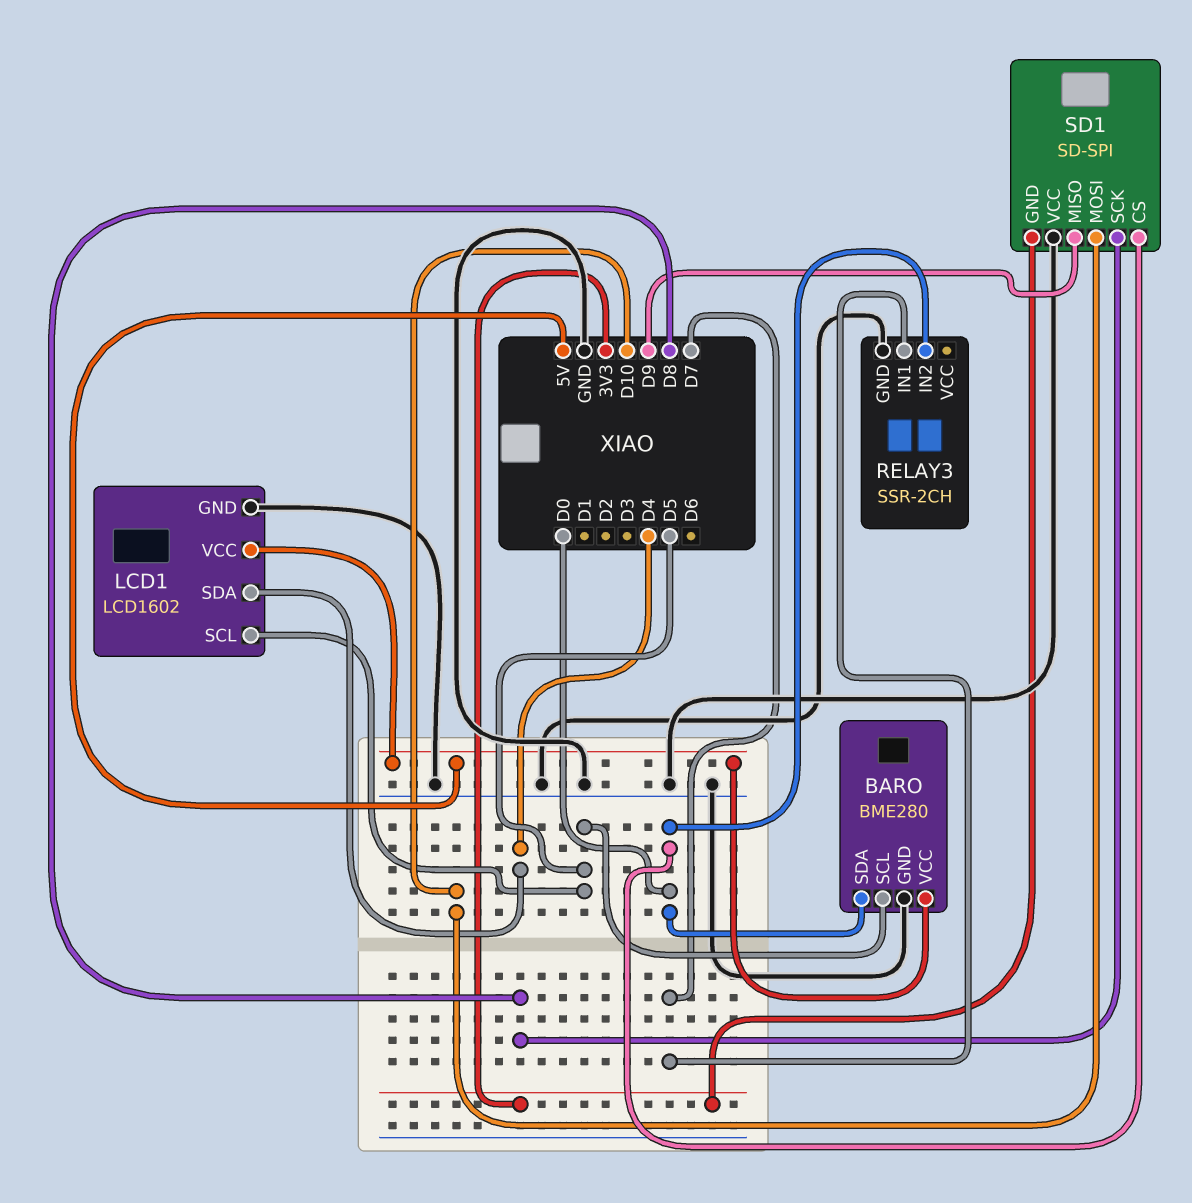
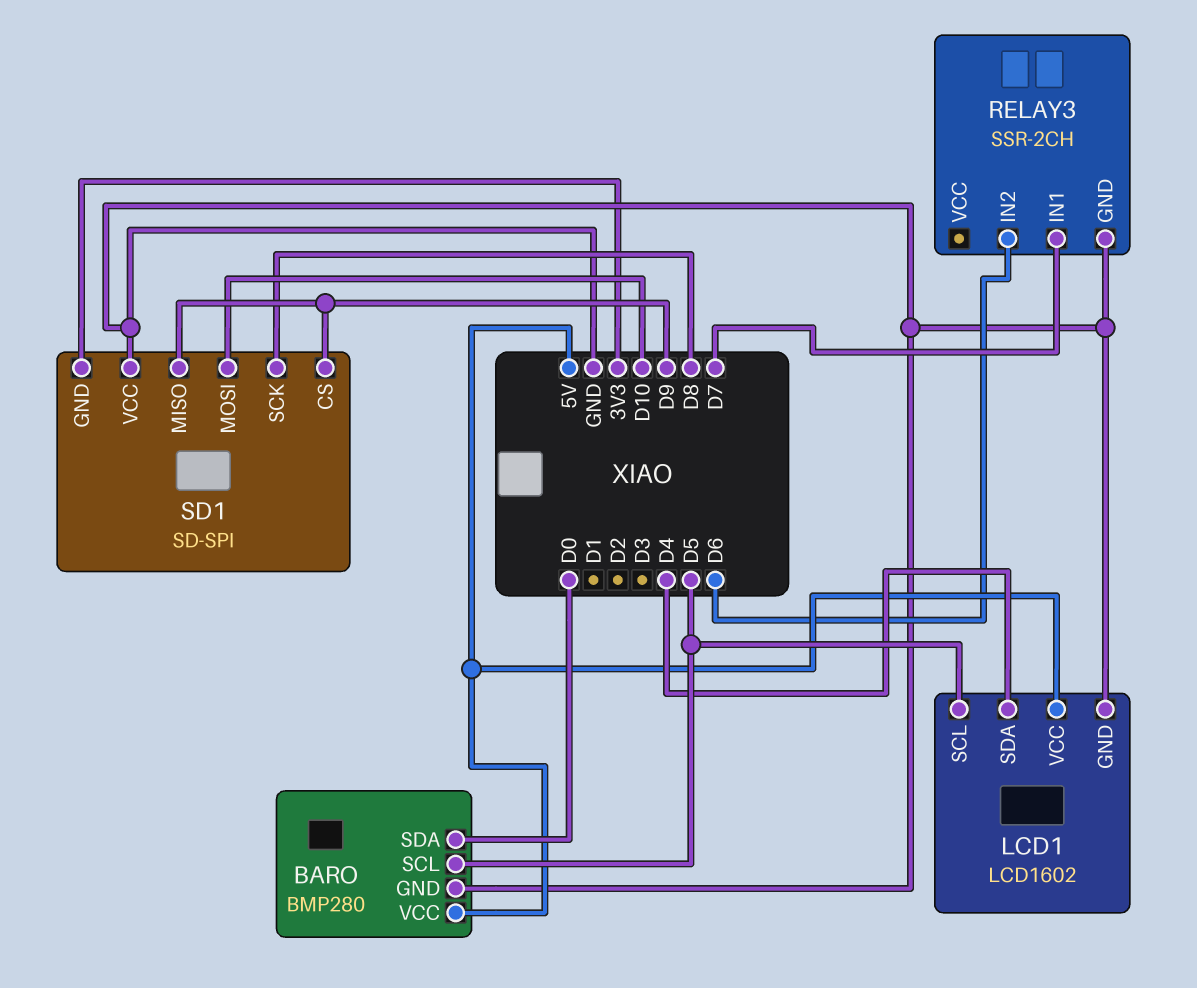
BARO: BME280 -> BMP280
RELAY3 pin IN2: D0 -> D6
SD1 pin CS: D0 -> D9

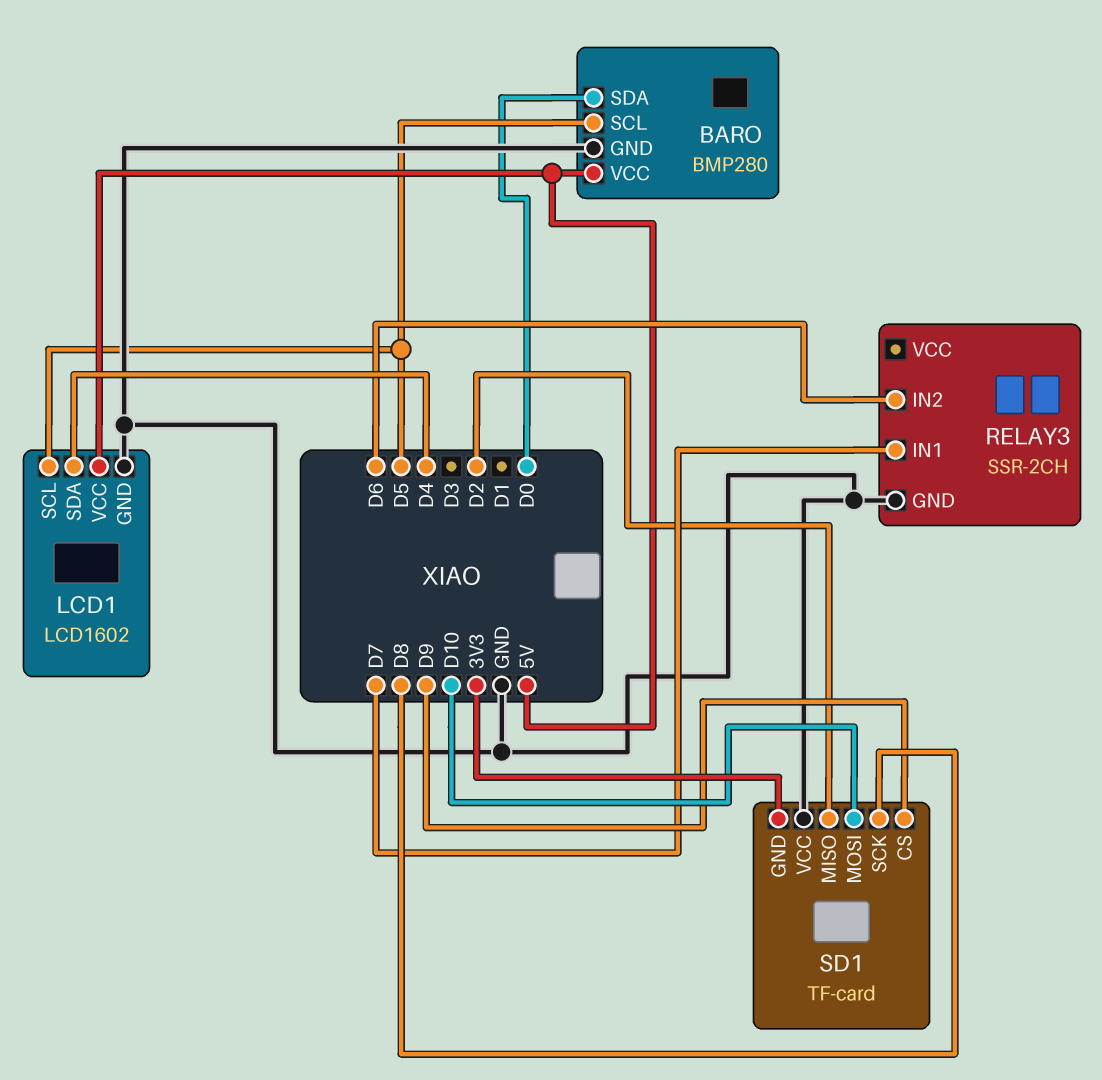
SD1: SD-SPI -> TF-card
SD1 pin MISO: D9 -> D2

